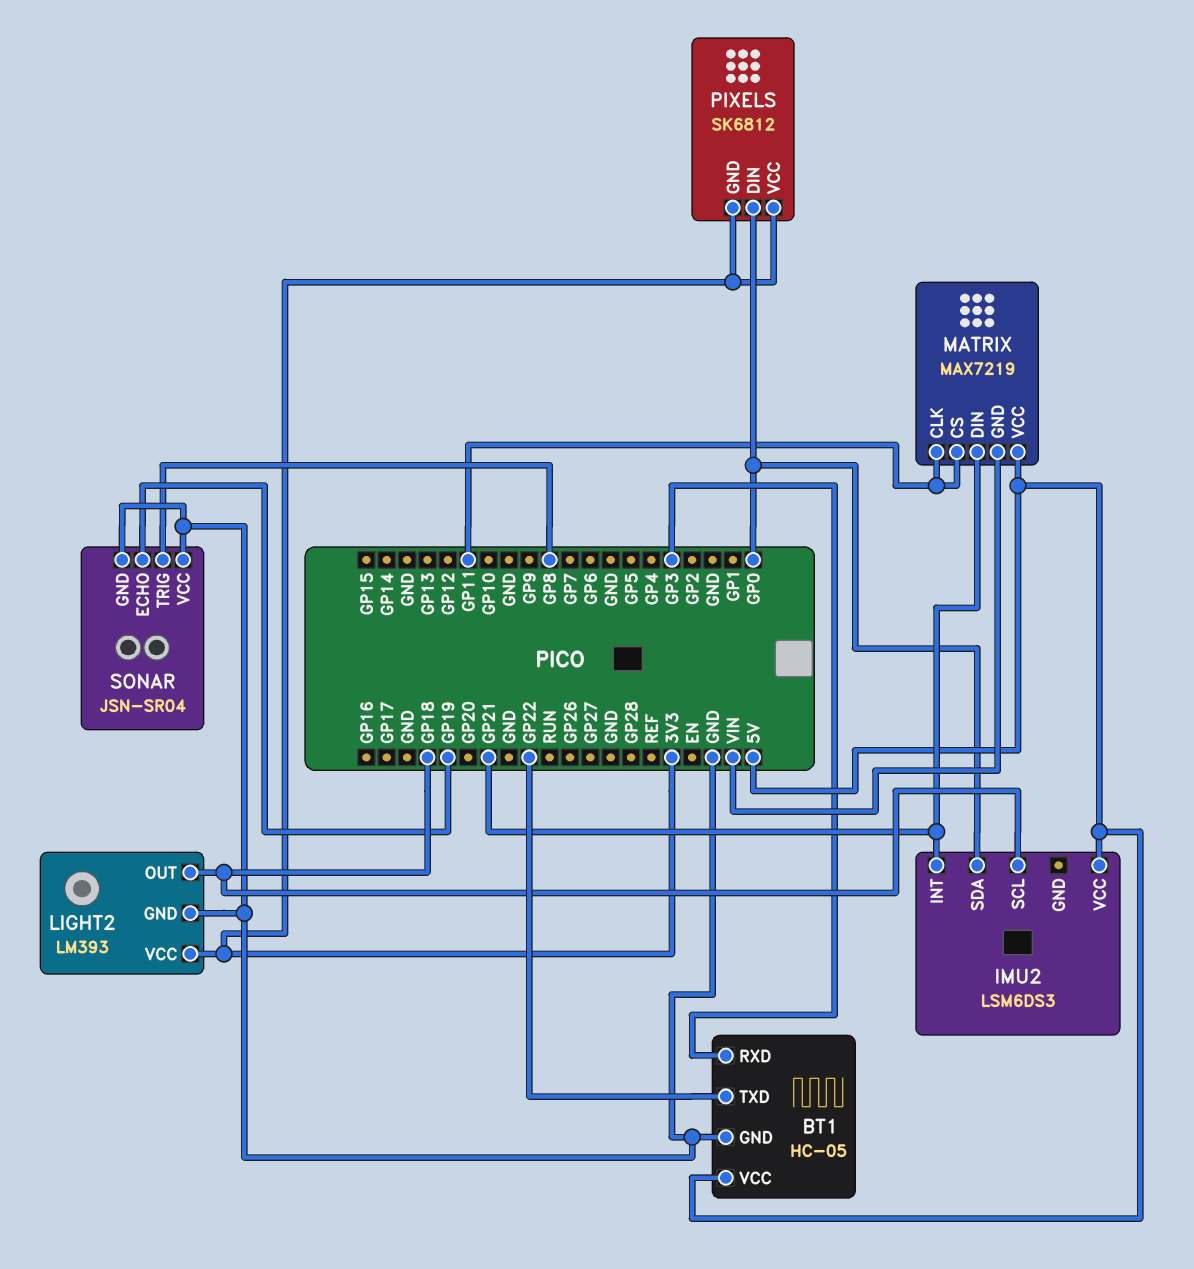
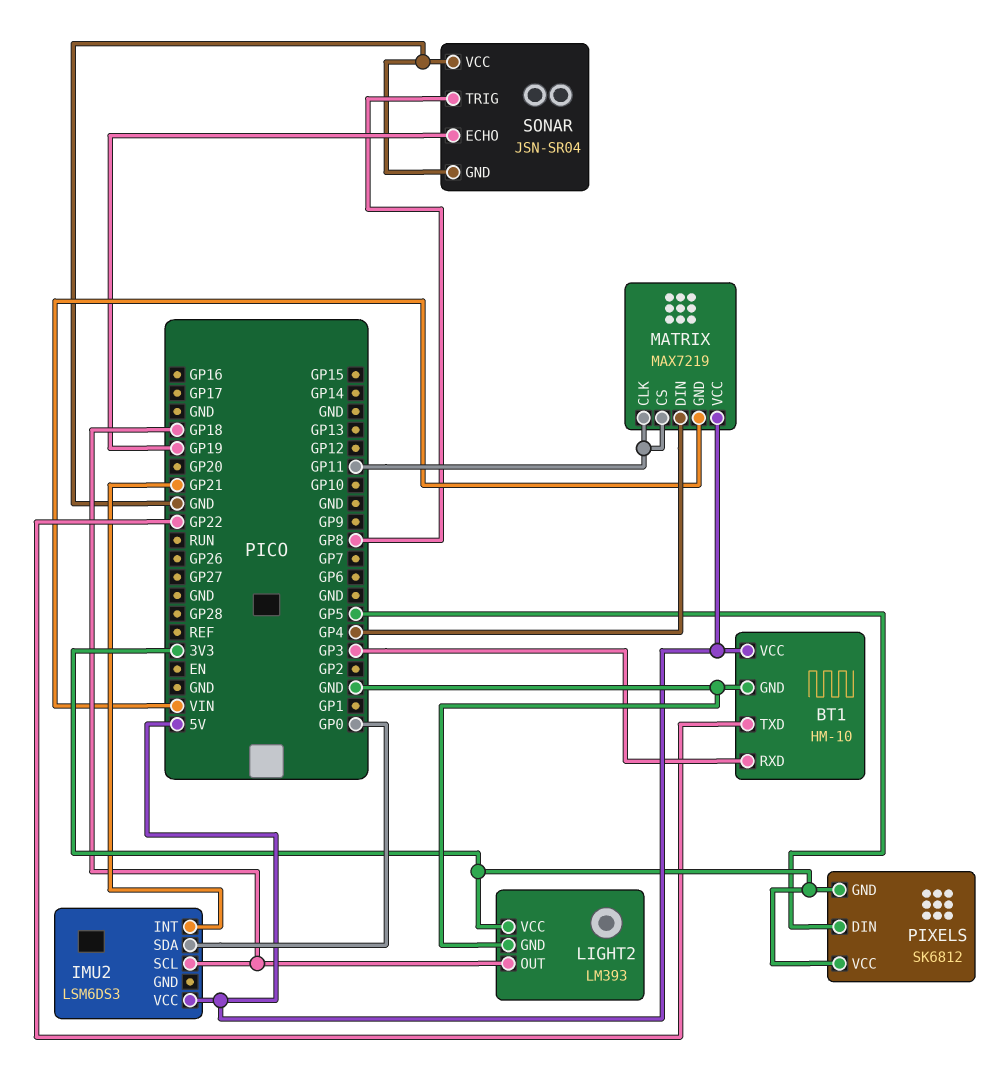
BT1: HC-05 -> HM-10
MATRIX pin DIN: GP21 -> GP4
PIXELS pin DIN: GP0 -> GP5

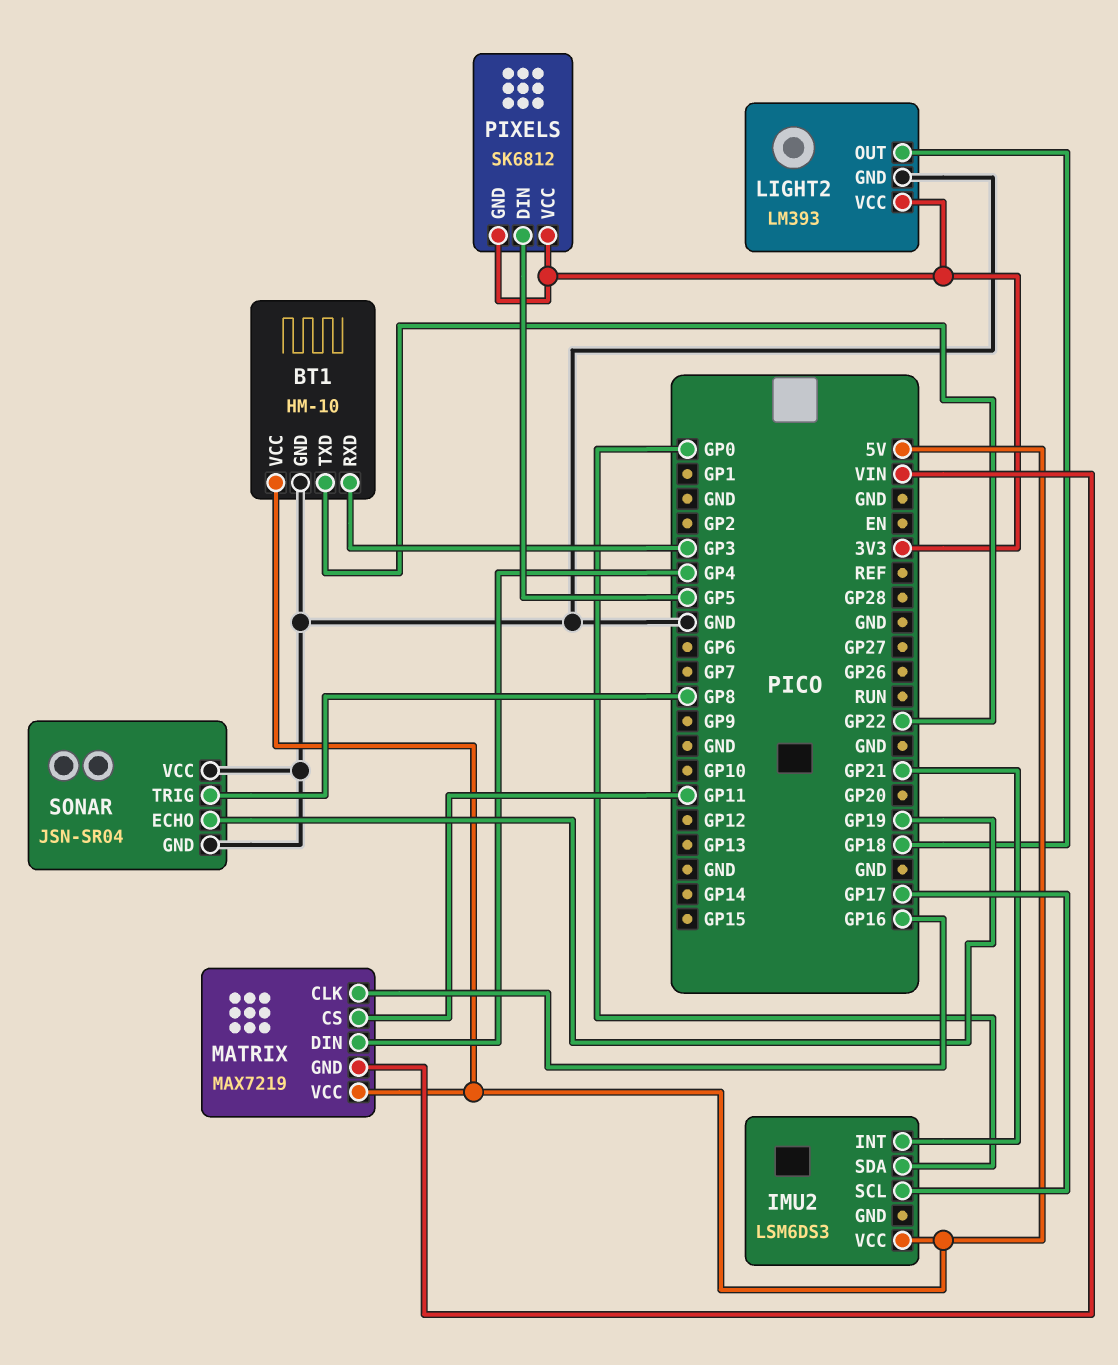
IMU2 pin SCL: GP18 -> GP17
MATRIX pin CLK: GP11 -> GP16

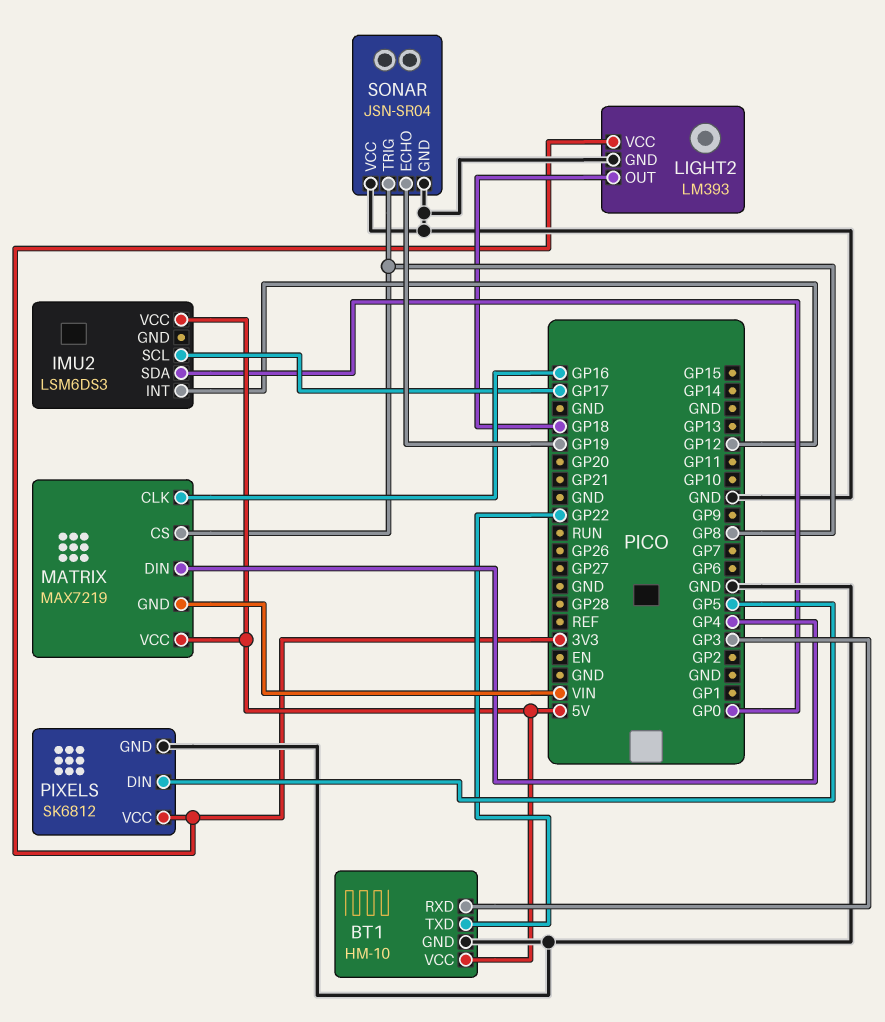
IMU2 pin INT: GP21 -> GP12
MATRIX pin CS: GP11 -> GP8
PIXELS pin GND: 3V3 -> GND

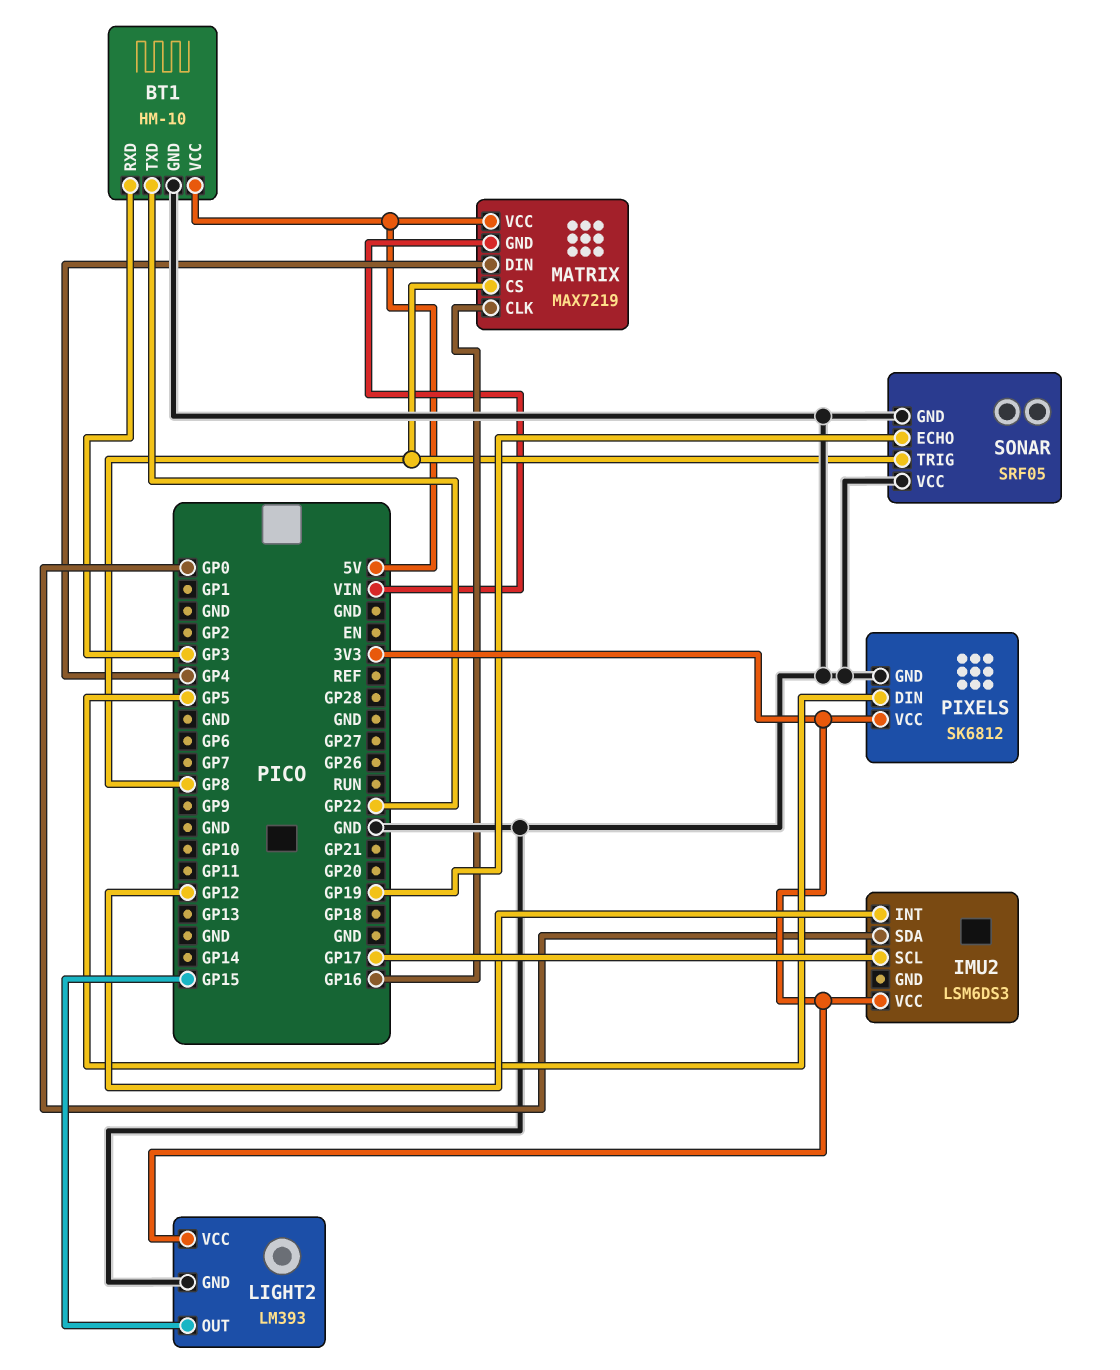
IMU2 pin VCC: 5V -> 3V3
LIGHT2 pin OUT: GP18 -> GP15
SONAR: JSN-SR04 -> SRF05

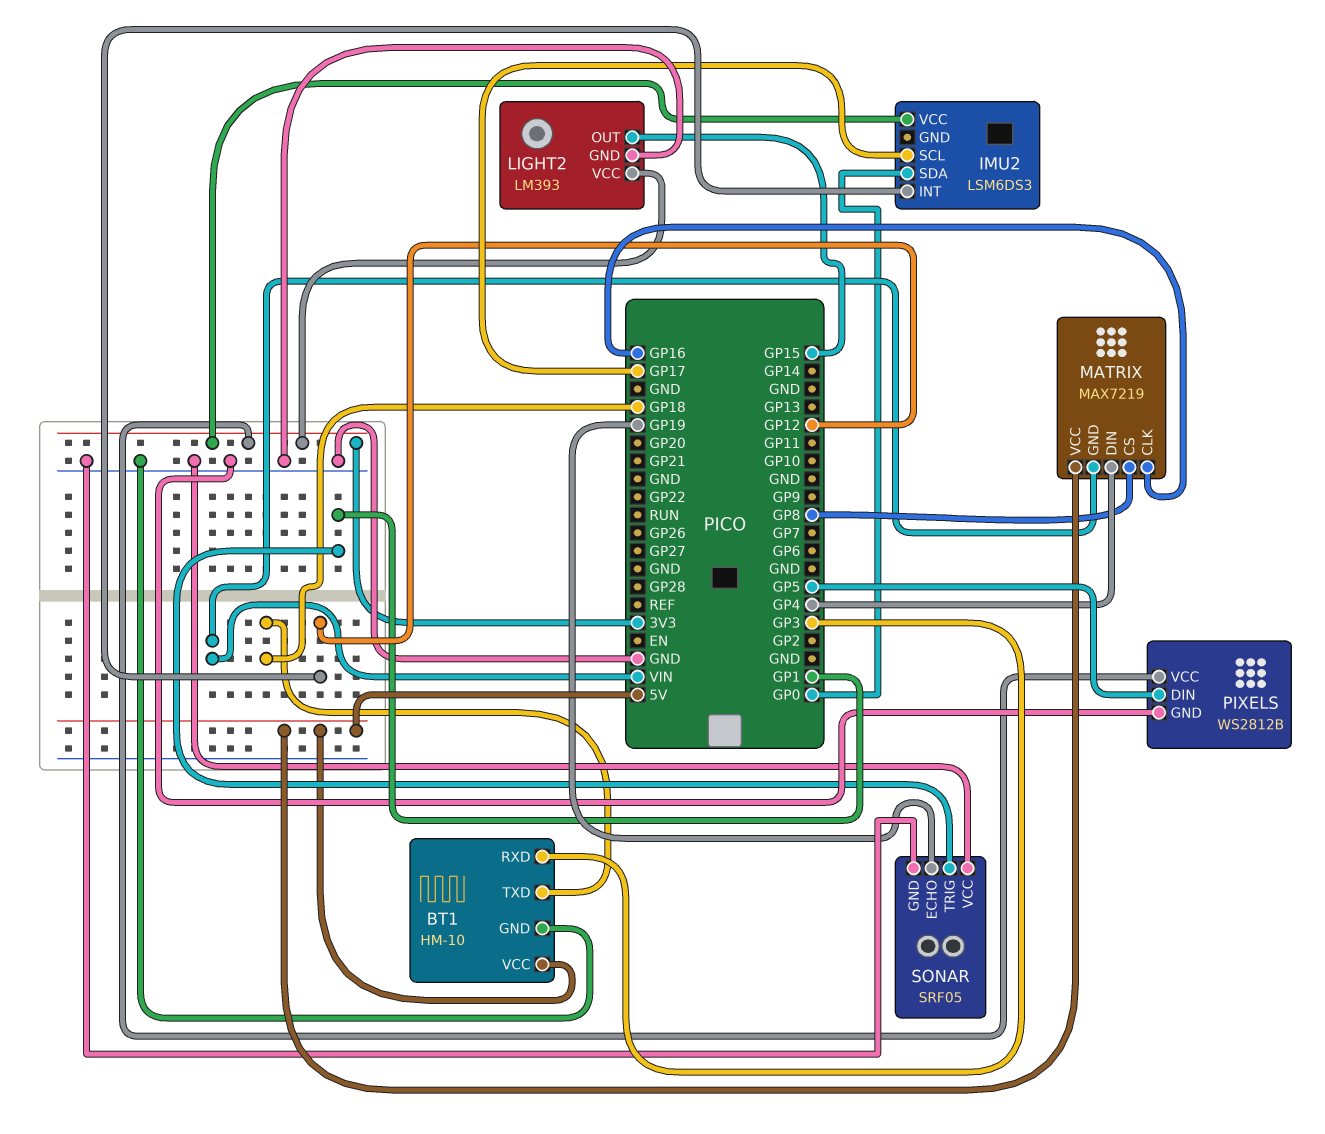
BT1 pin TXD: GP22 -> GP18
PIXELS: SK6812 -> WS2812B
SONAR pin TRIG: GP8 -> GP1

